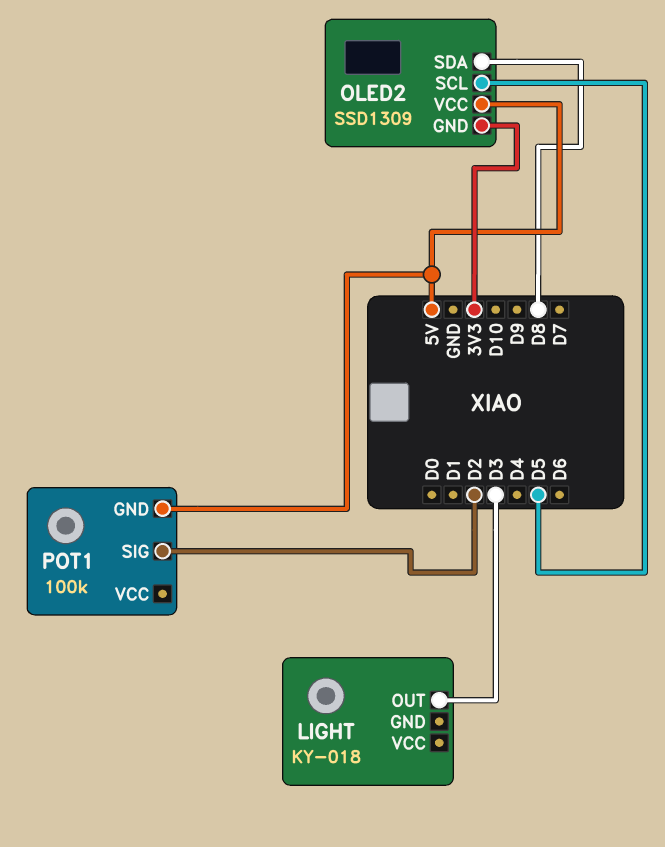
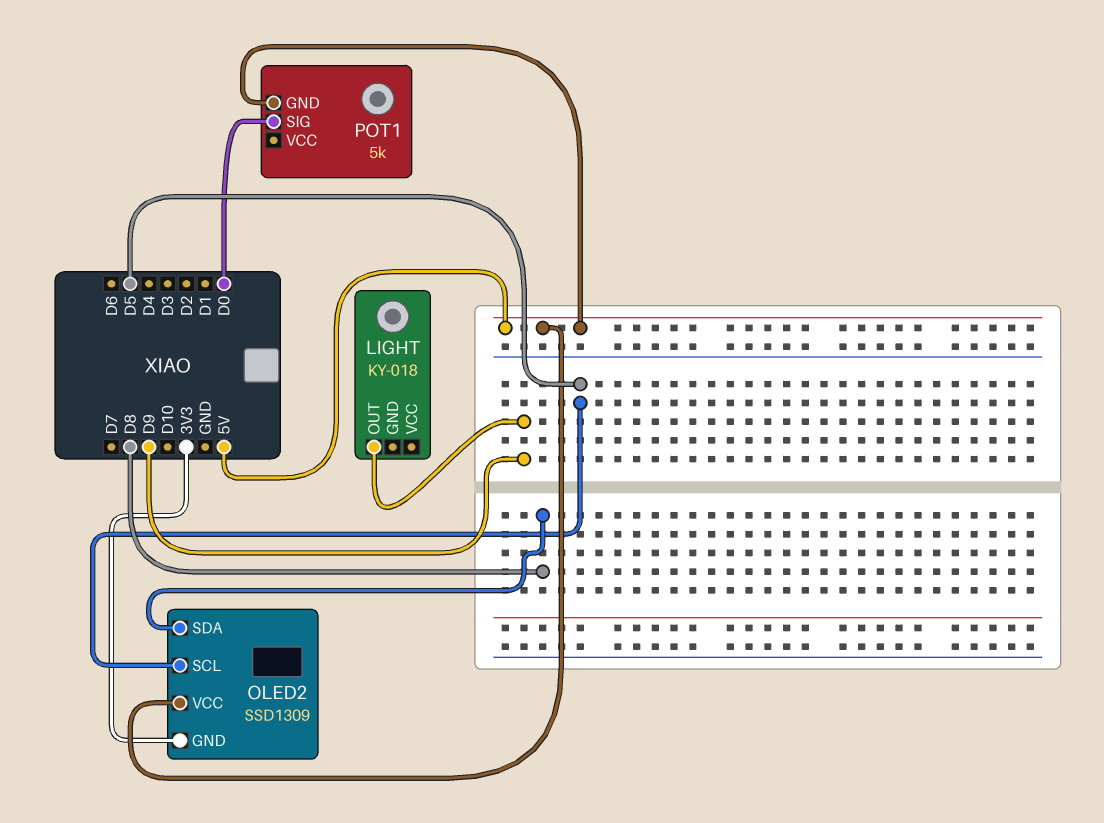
LIGHT pin OUT: D3 -> D9
POT1: 100k -> 5k
POT1 pin SIG: D2 -> D0

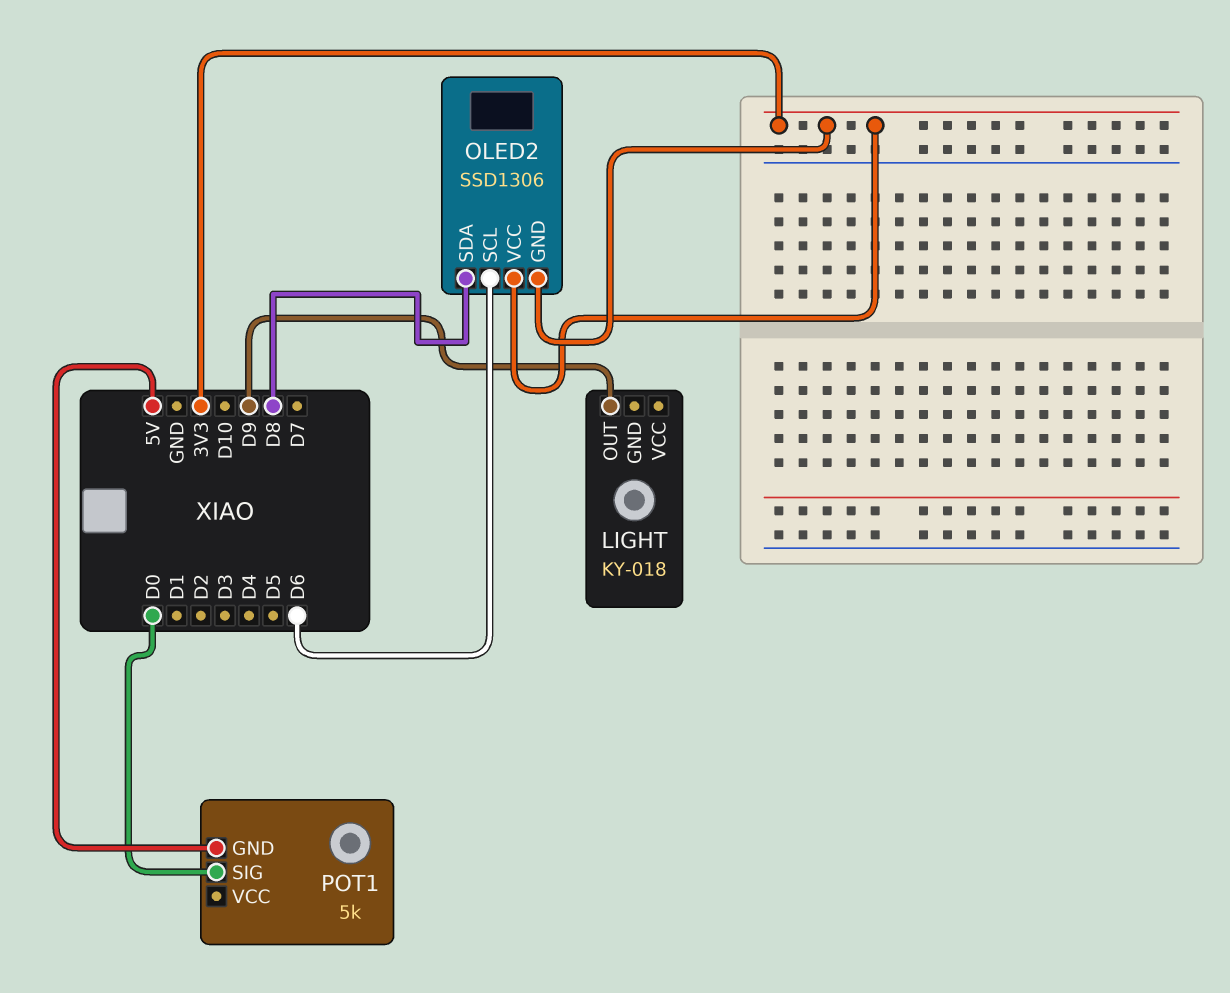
OLED2: SSD1309 -> SSD1306
OLED2 pin SCL: D5 -> D6
OLED2 pin VCC: 5V -> 3V3

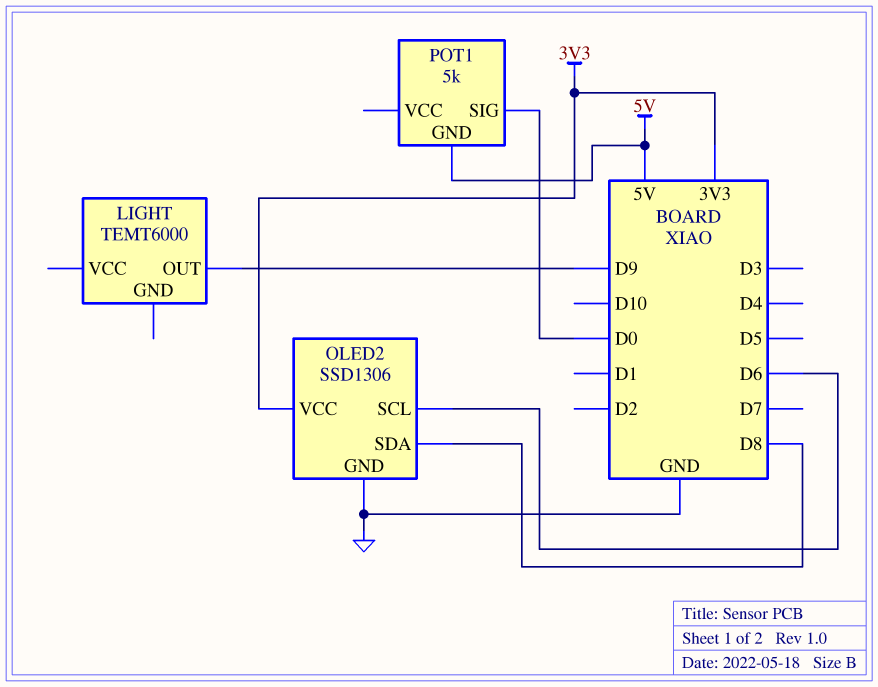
LIGHT: KY-018 -> TEMT6000
OLED2 pin GND: 3V3 -> GND

